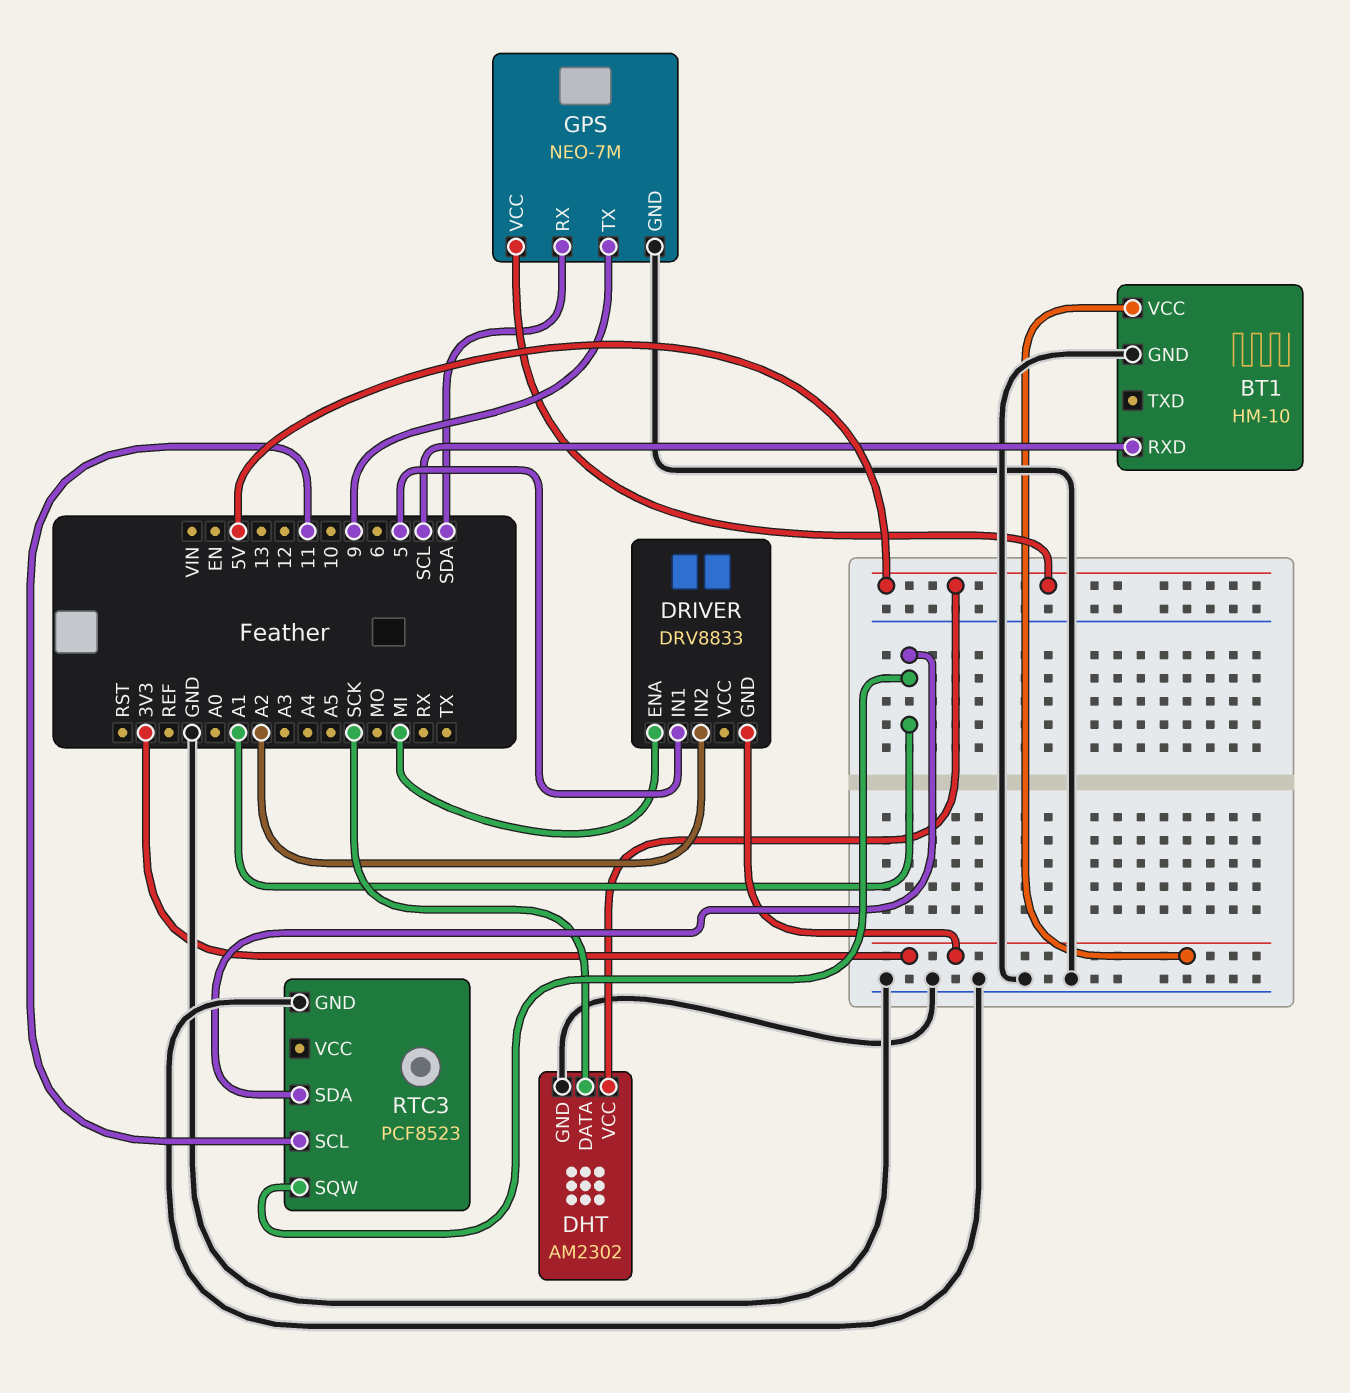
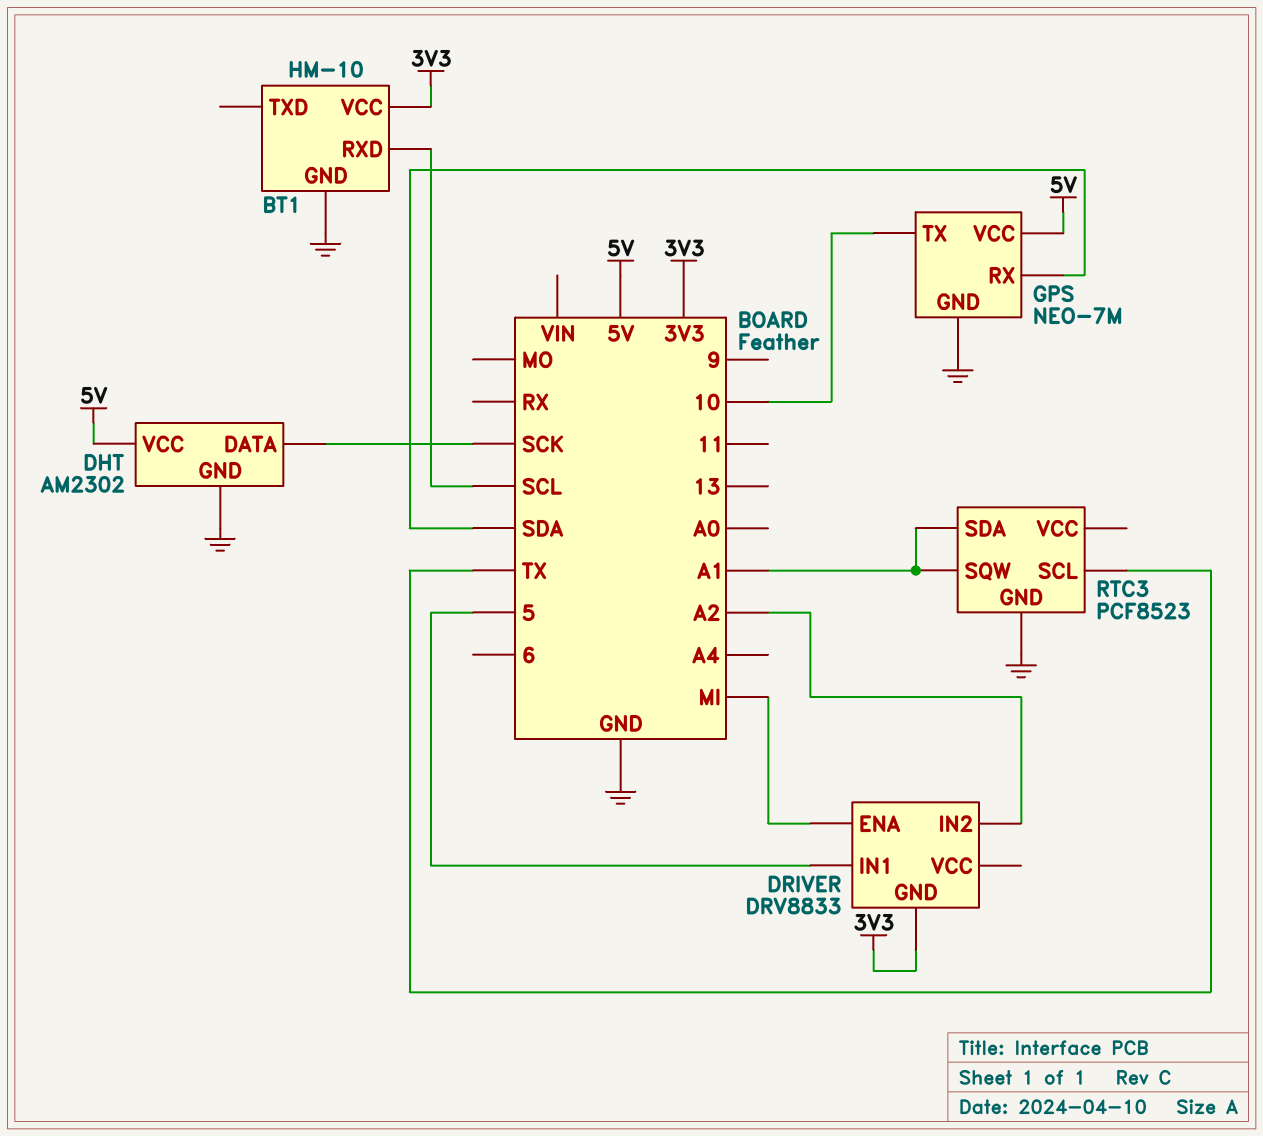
GPS pin TX: 9 -> 10
RTC3 pin SCL: 11 -> TX

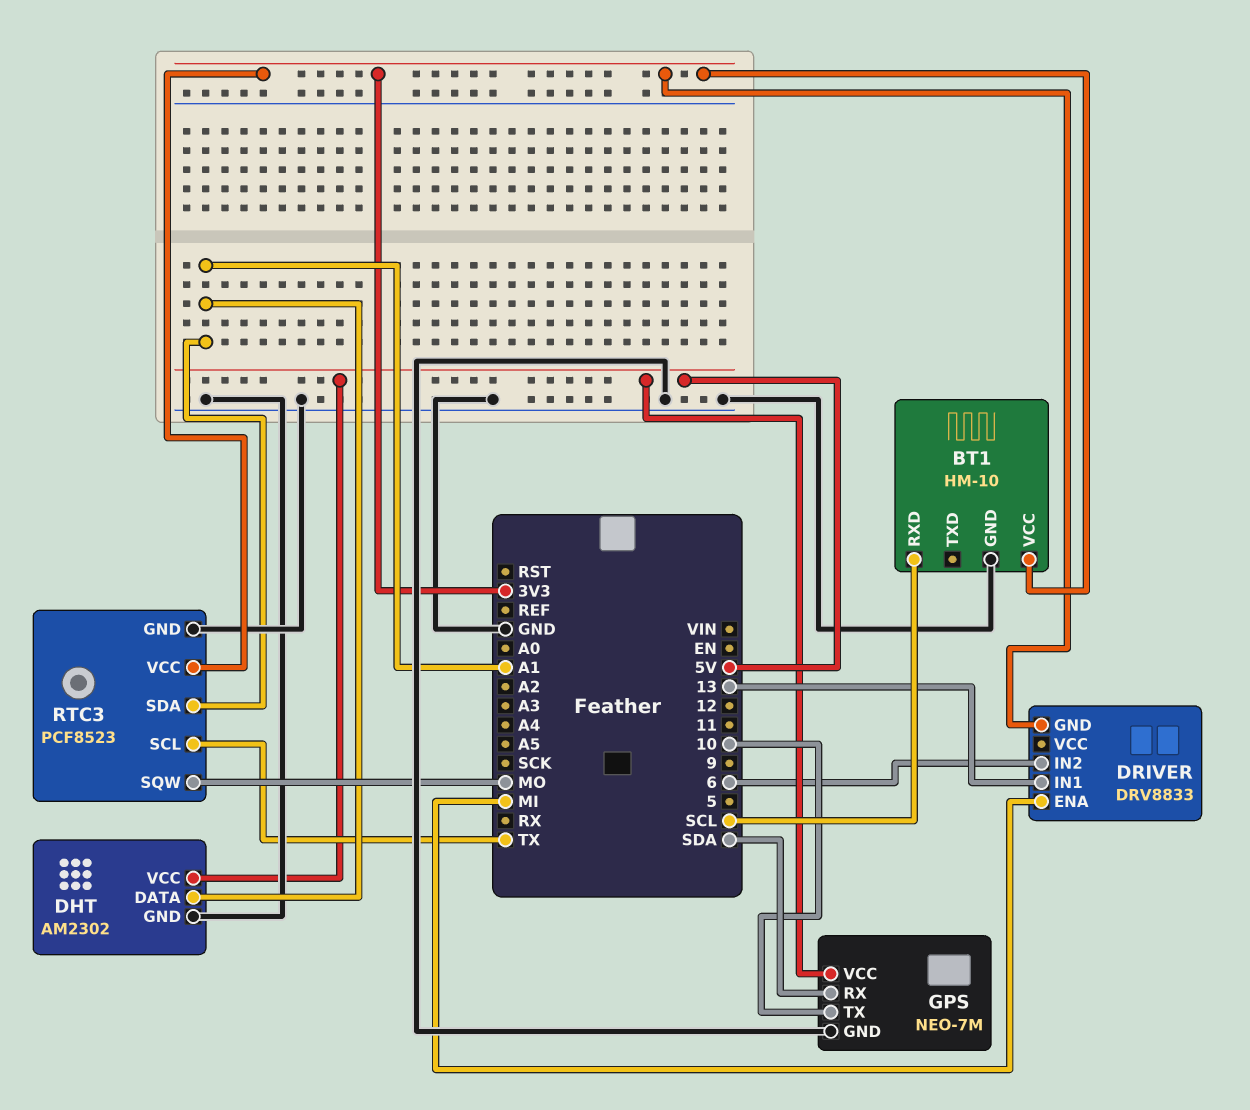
DHT pin DATA: SCK -> A1
DRIVER pin IN1: 5 -> 13
DRIVER pin IN2: A2 -> 6
RTC3 pin SQW: A1 -> MO
RTC3 pin VCC: none -> 3V3

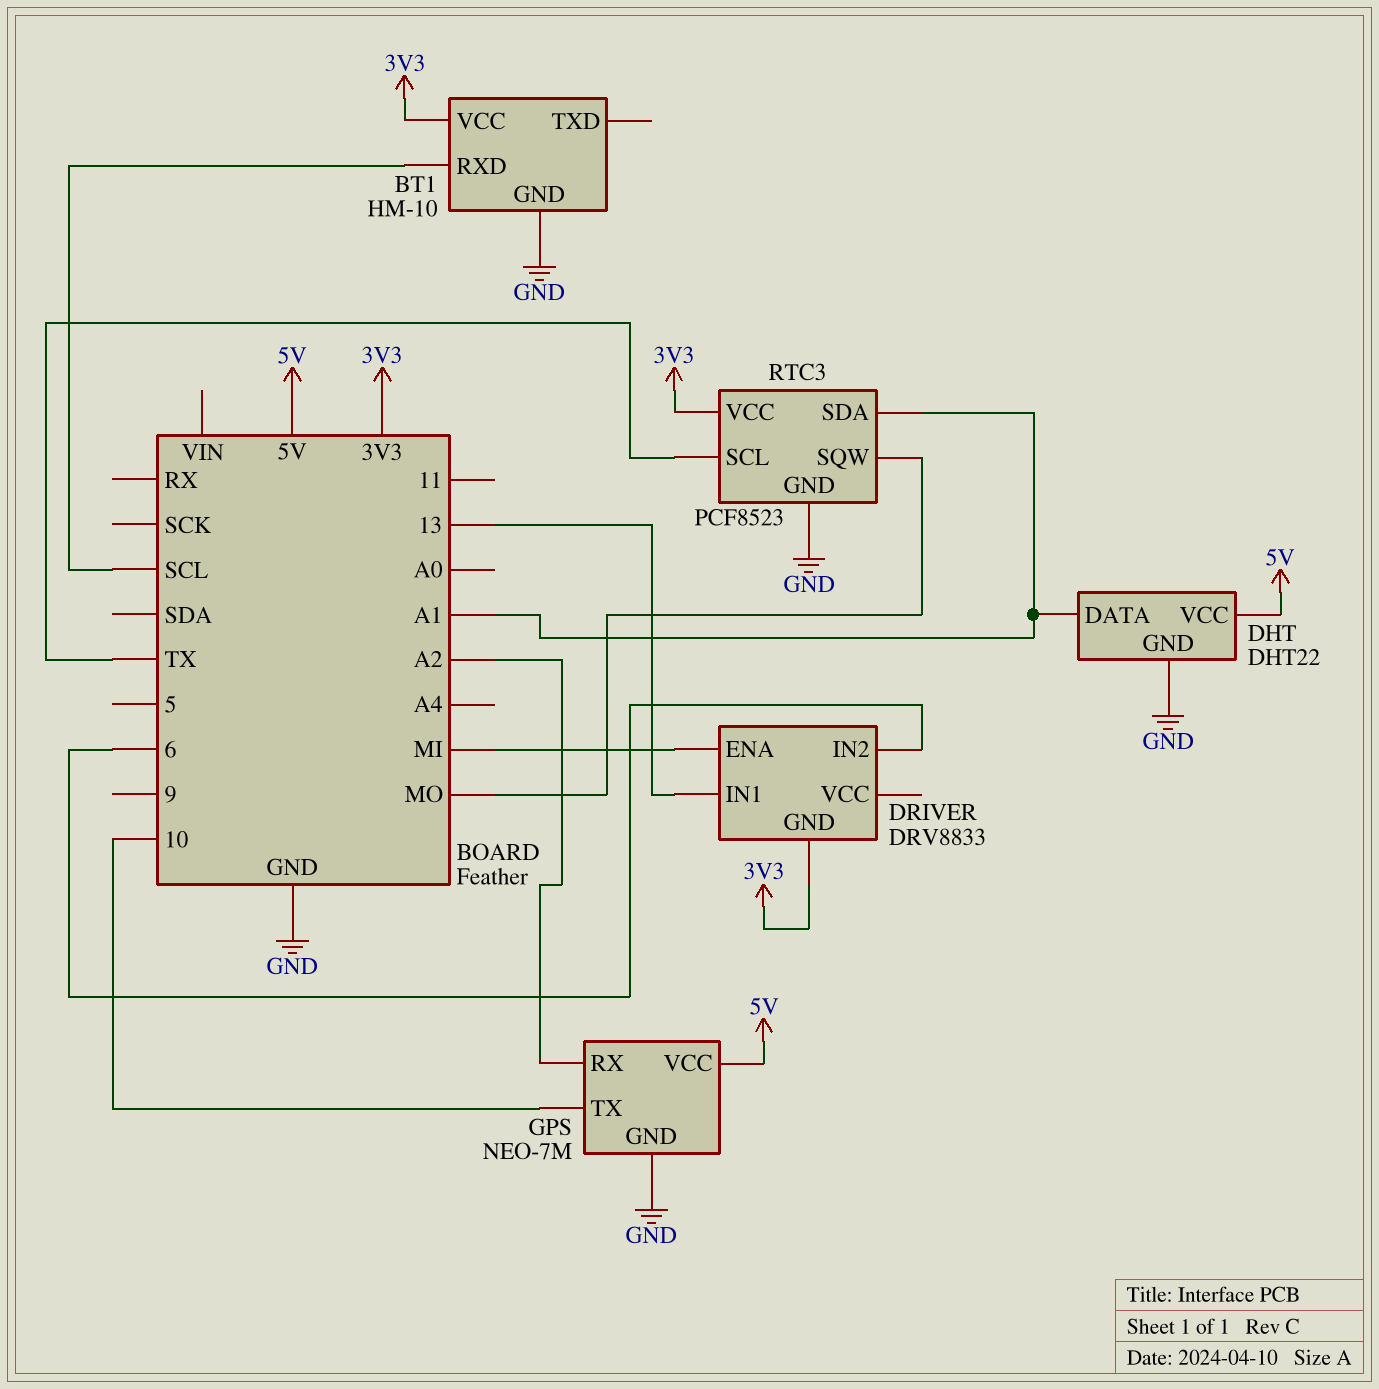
DHT: AM2302 -> DHT22
GPS pin RX: SDA -> A2

